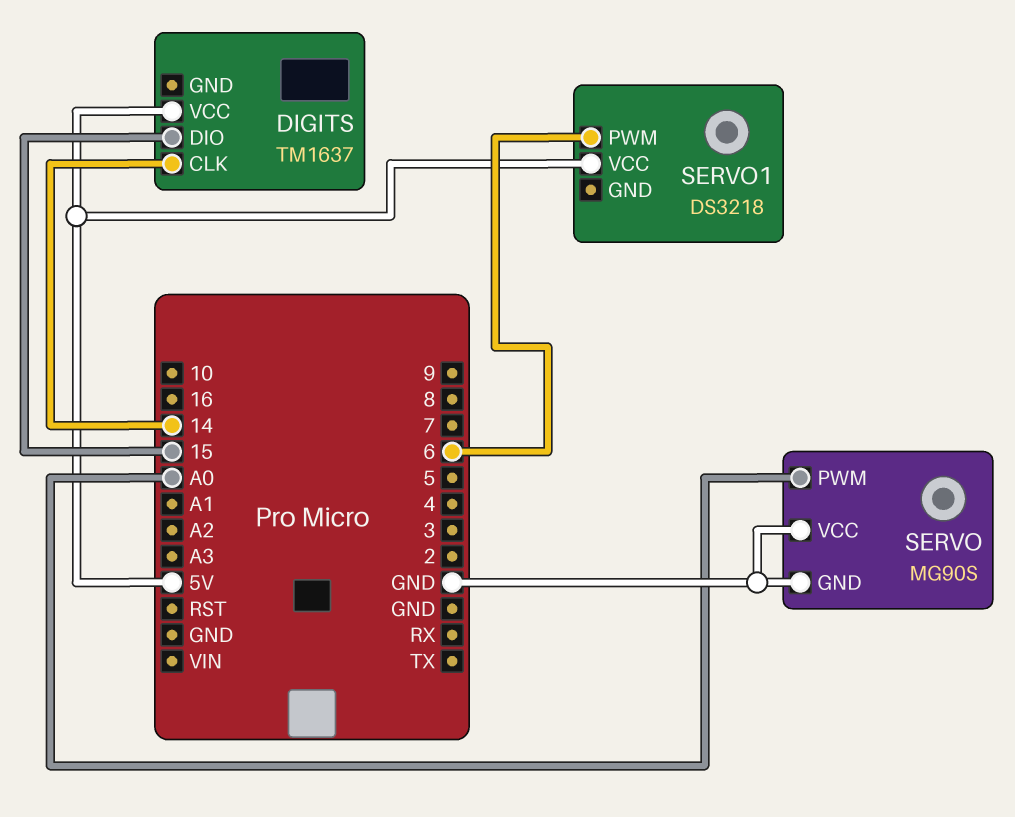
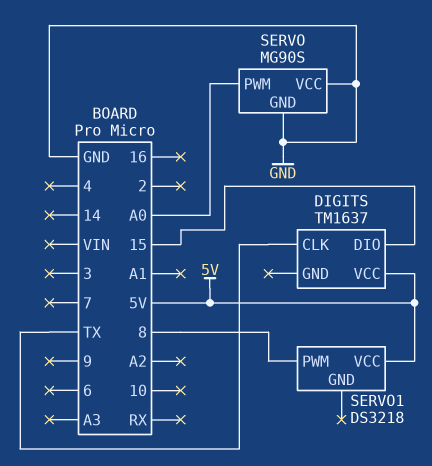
DIGITS pin CLK: 14 -> TX
SERVO1 pin PWM: 6 -> 8

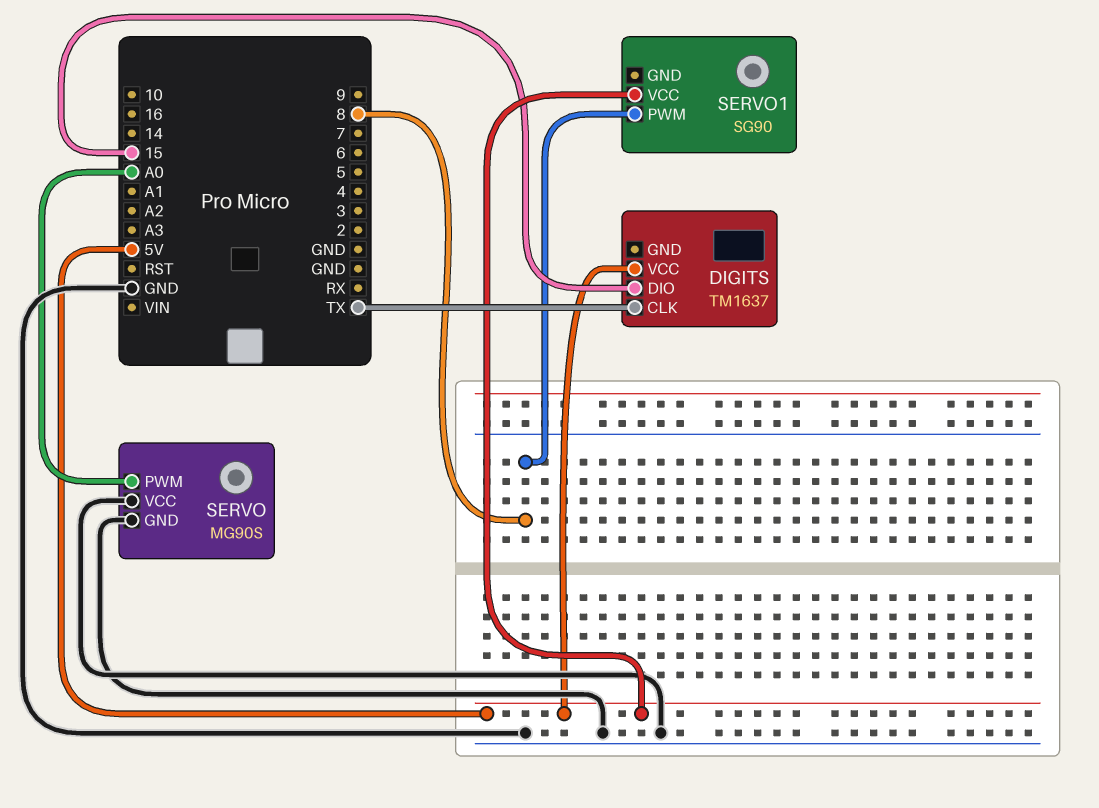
SERVO1: DS3218 -> SG90

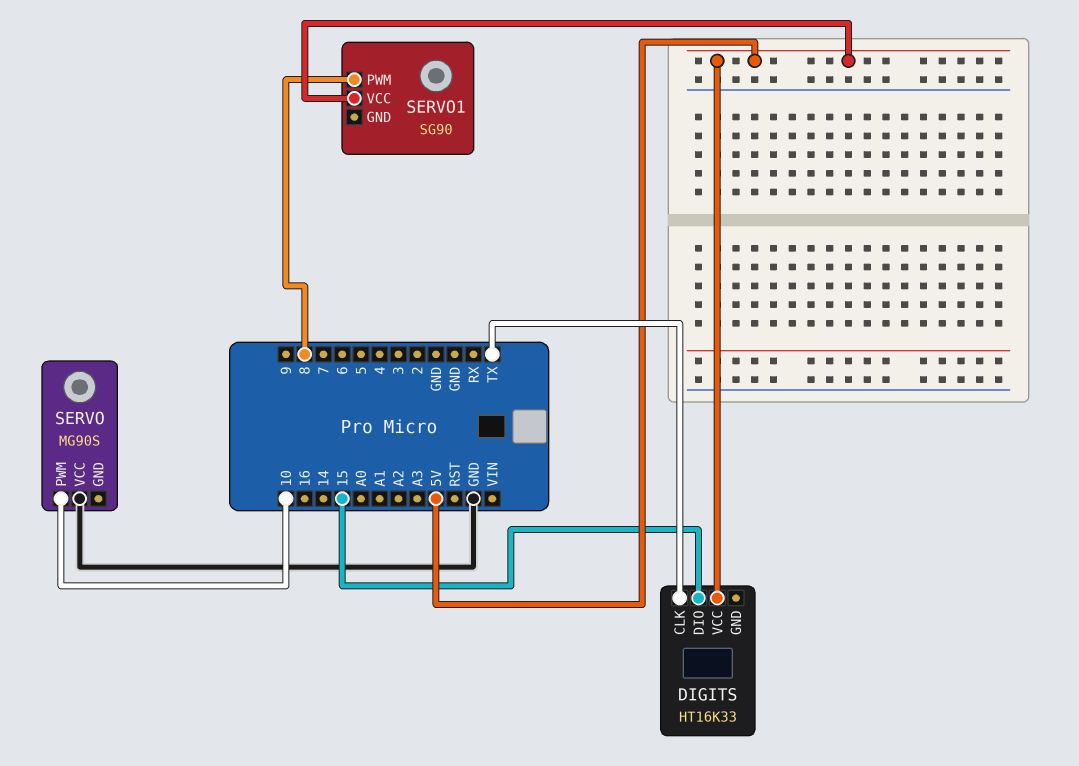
DIGITS: TM1637 -> HT16K33
SERVO pin GND: GND -> none
SERVO pin PWM: A0 -> 10

